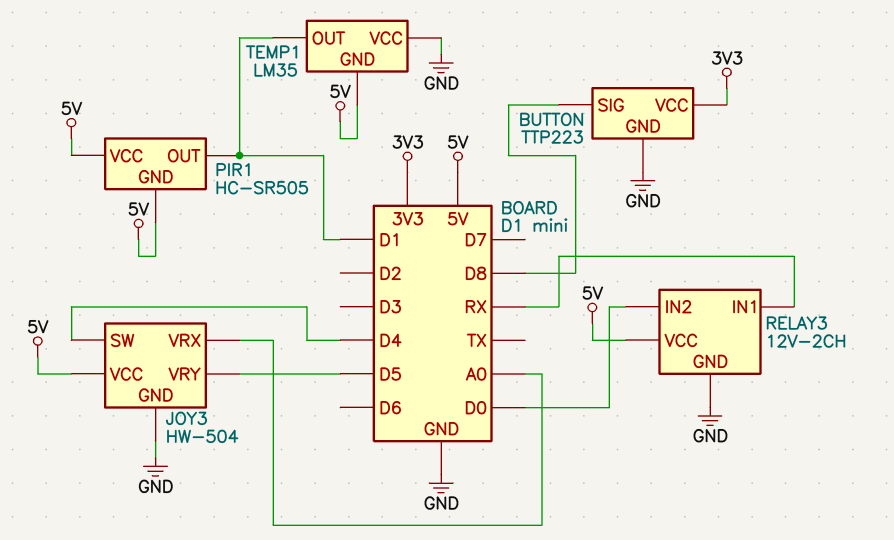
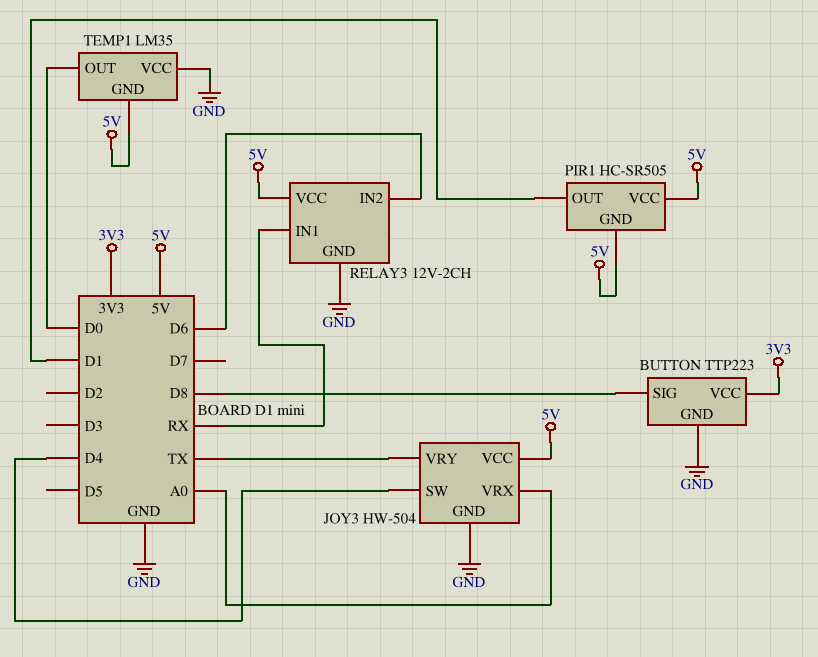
JOY3 pin VRY: D5 -> TX
RELAY3 pin IN2: D0 -> D6
TEMP1 pin OUT: D1 -> D0

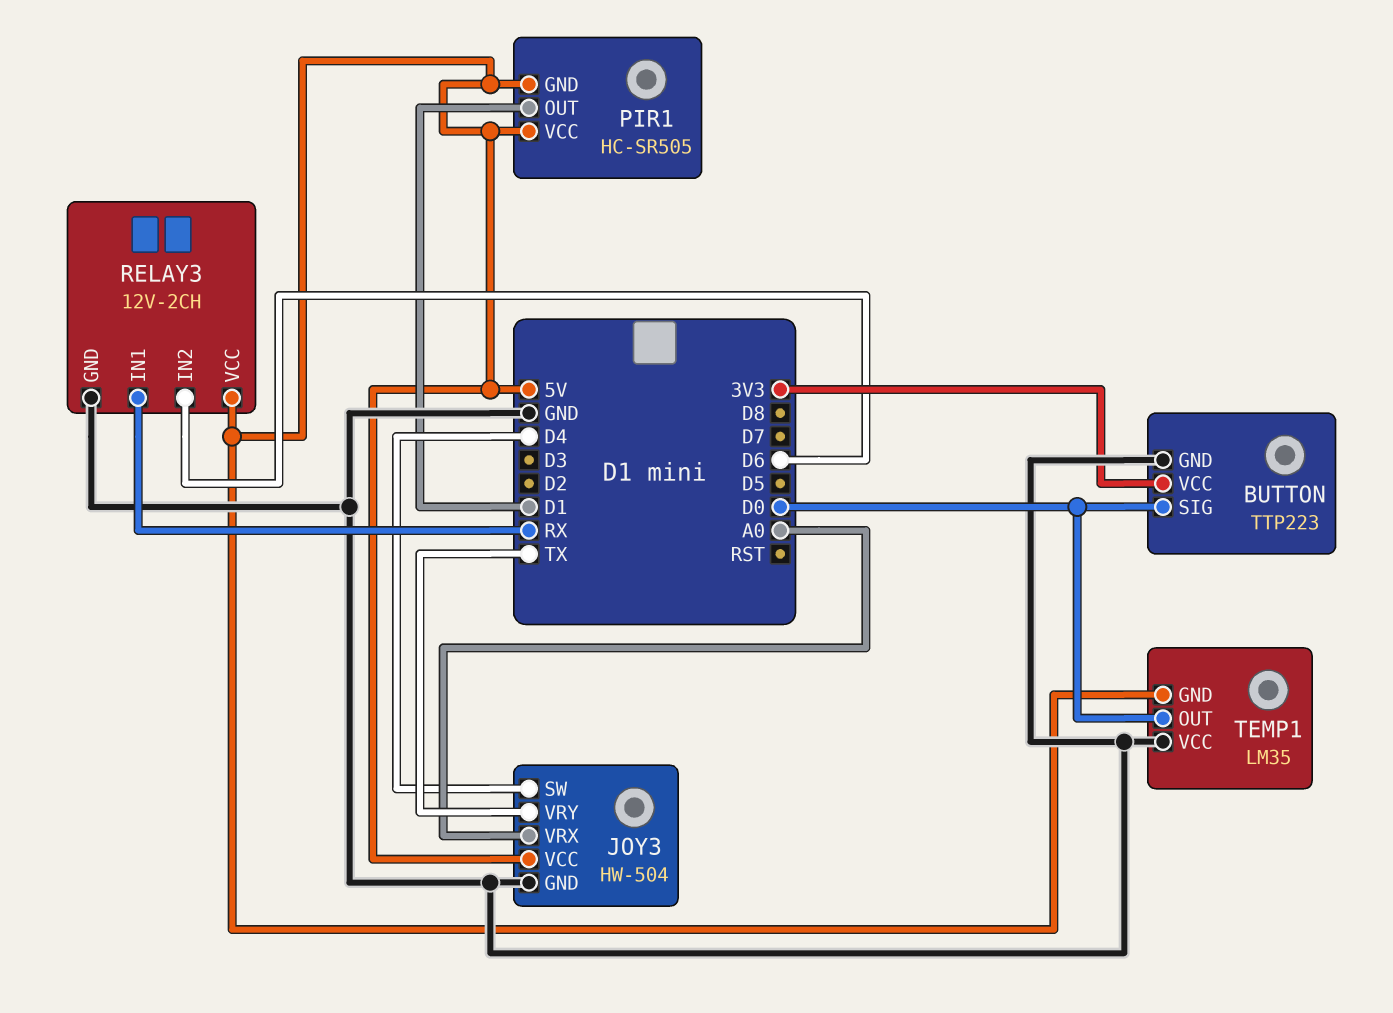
BUTTON pin SIG: D8 -> D0

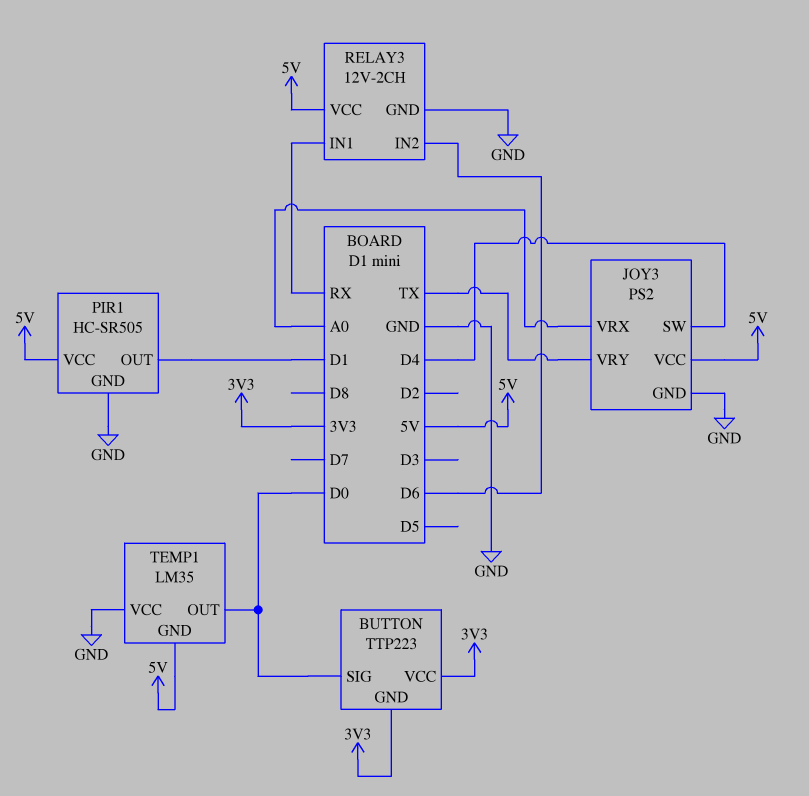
BUTTON pin GND: GND -> 3V3
JOY3: HW-504 -> PS2
PIR1 pin GND: 5V -> GND

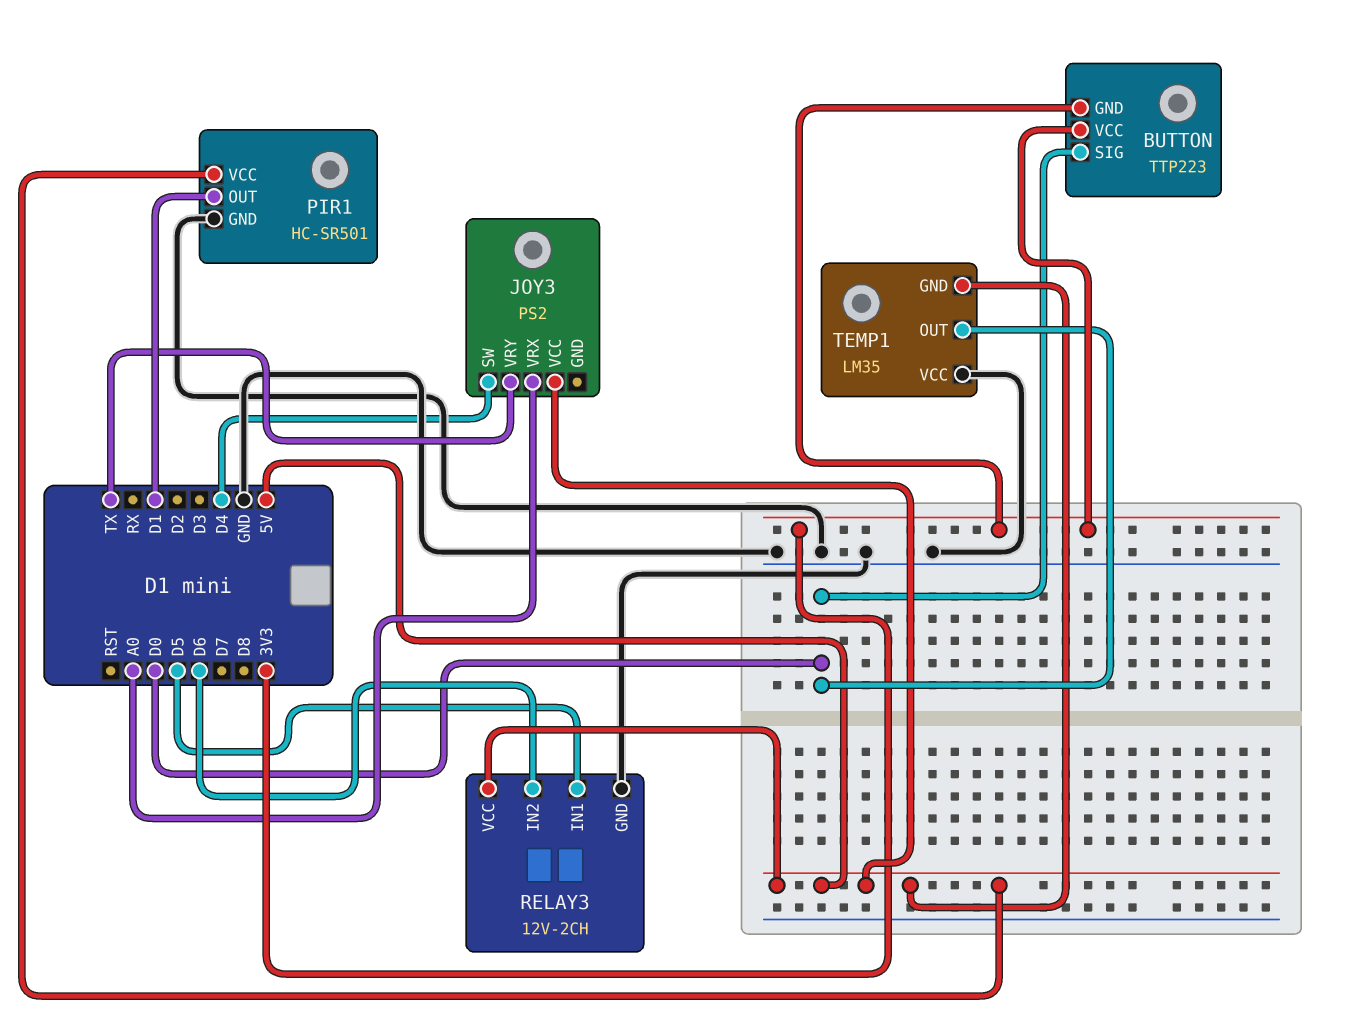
JOY3 pin GND: GND -> none
PIR1: HC-SR505 -> HC-SR501
RELAY3 pin IN1: RX -> D5

